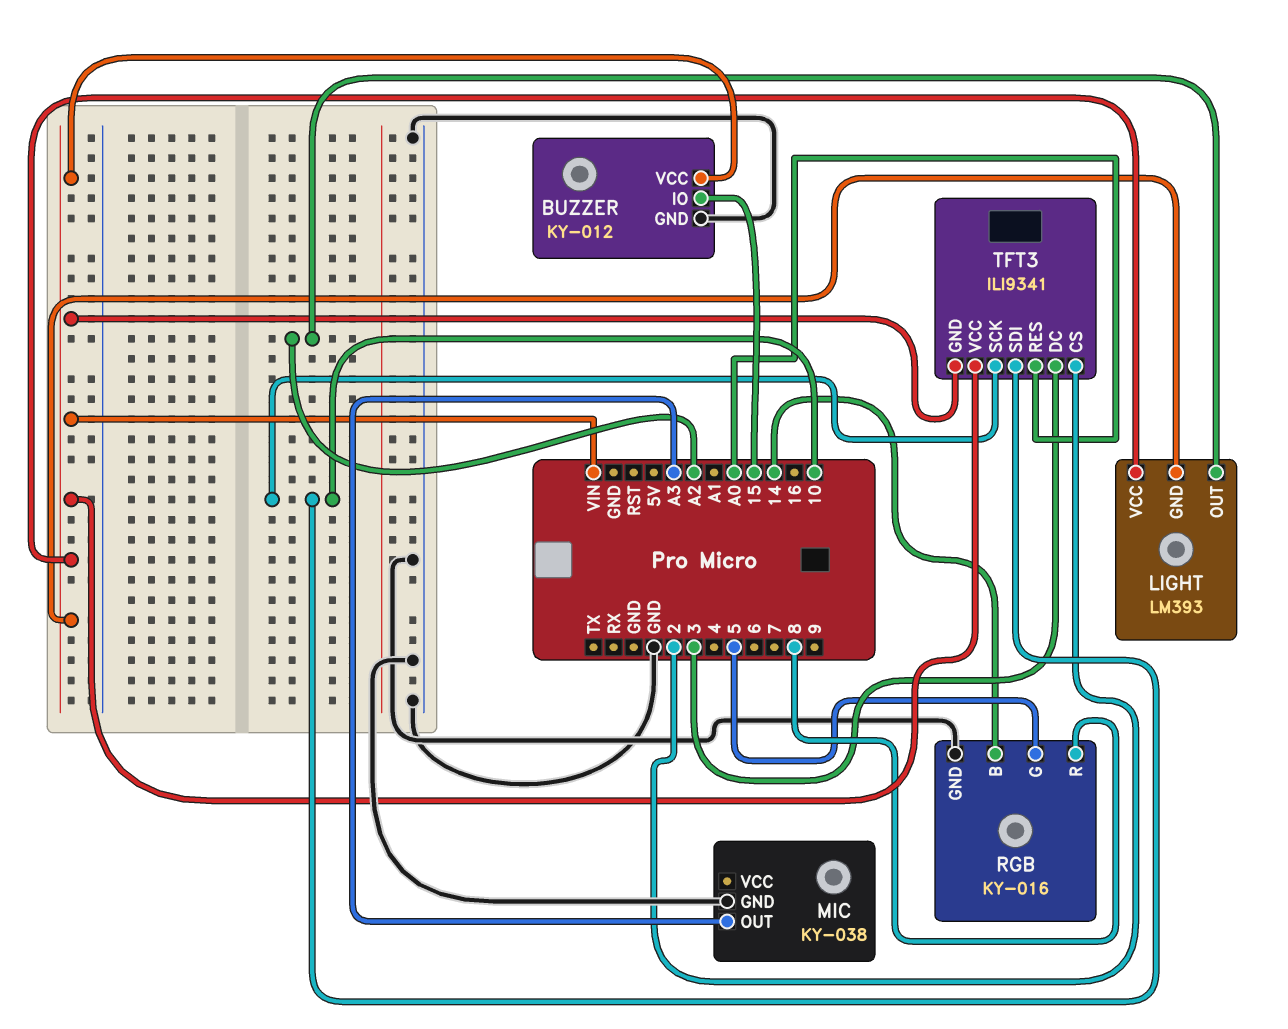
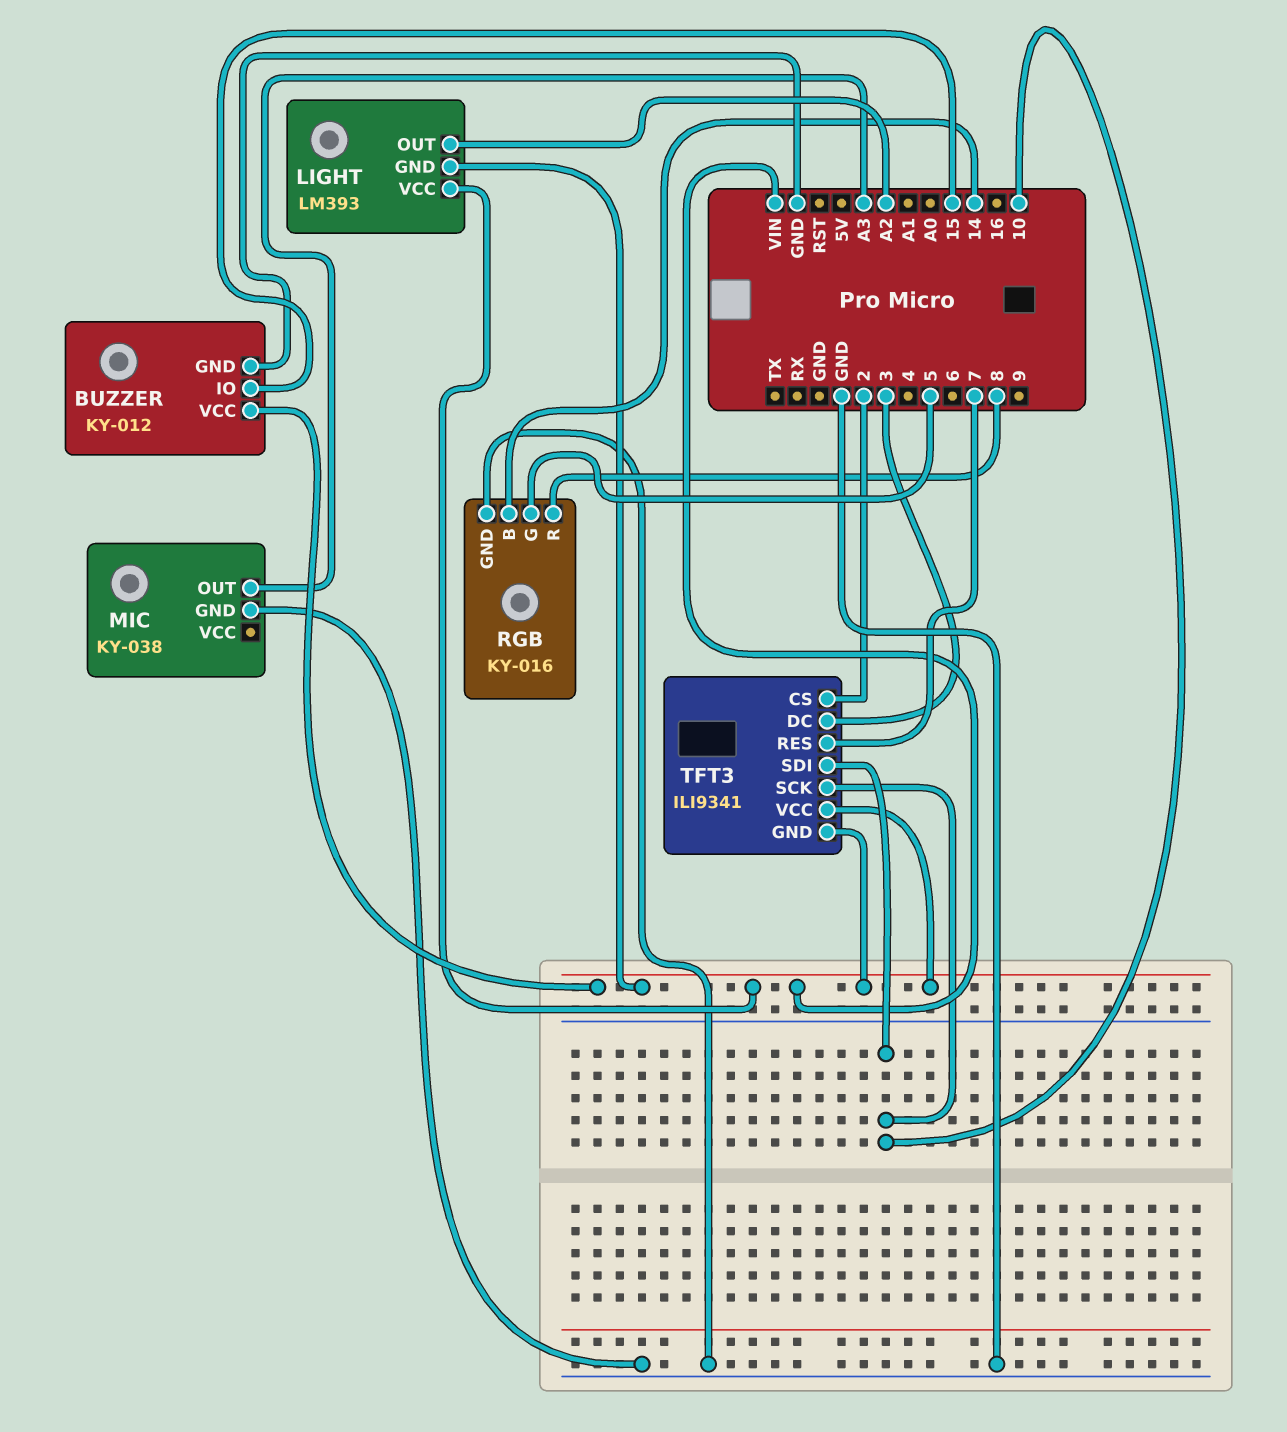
TFT3 pin RES: A0 -> 7

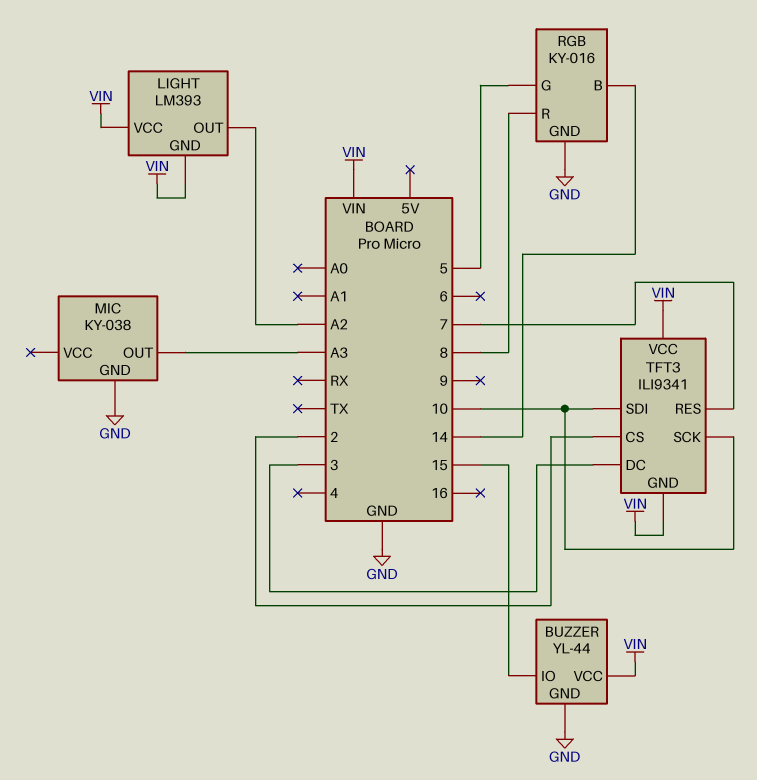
BUZZER: KY-012 -> YL-44

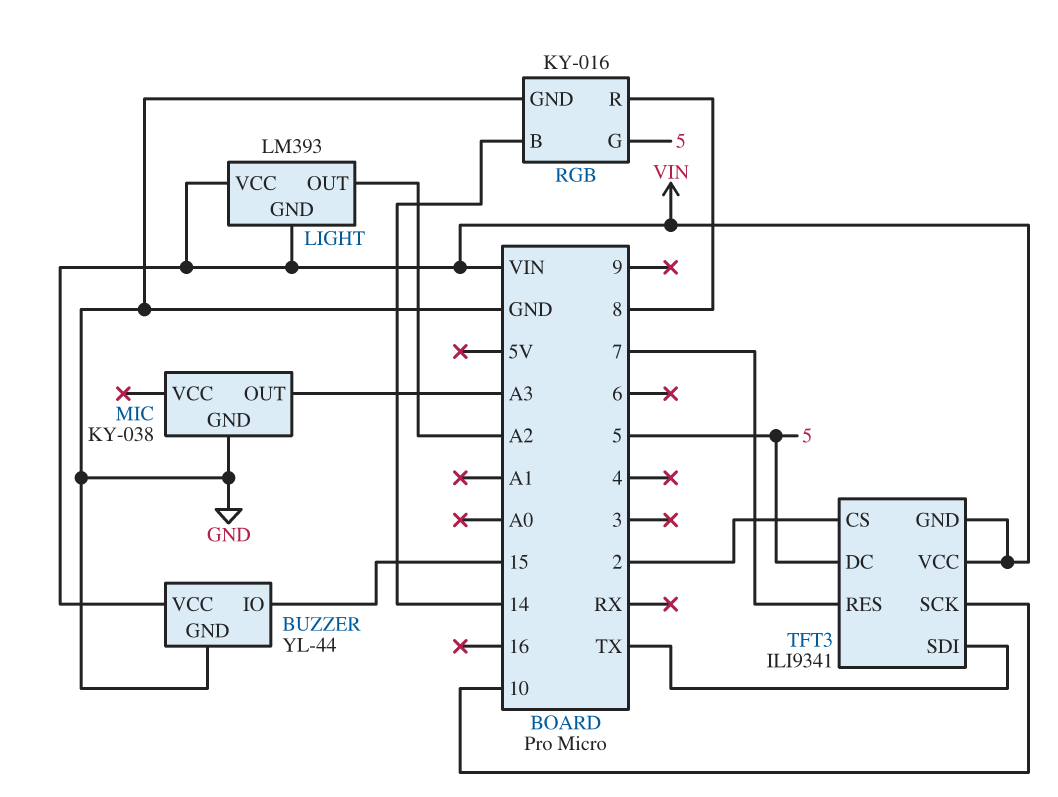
TFT3 pin DC: 3 -> 5
TFT3 pin SDI: 10 -> TX

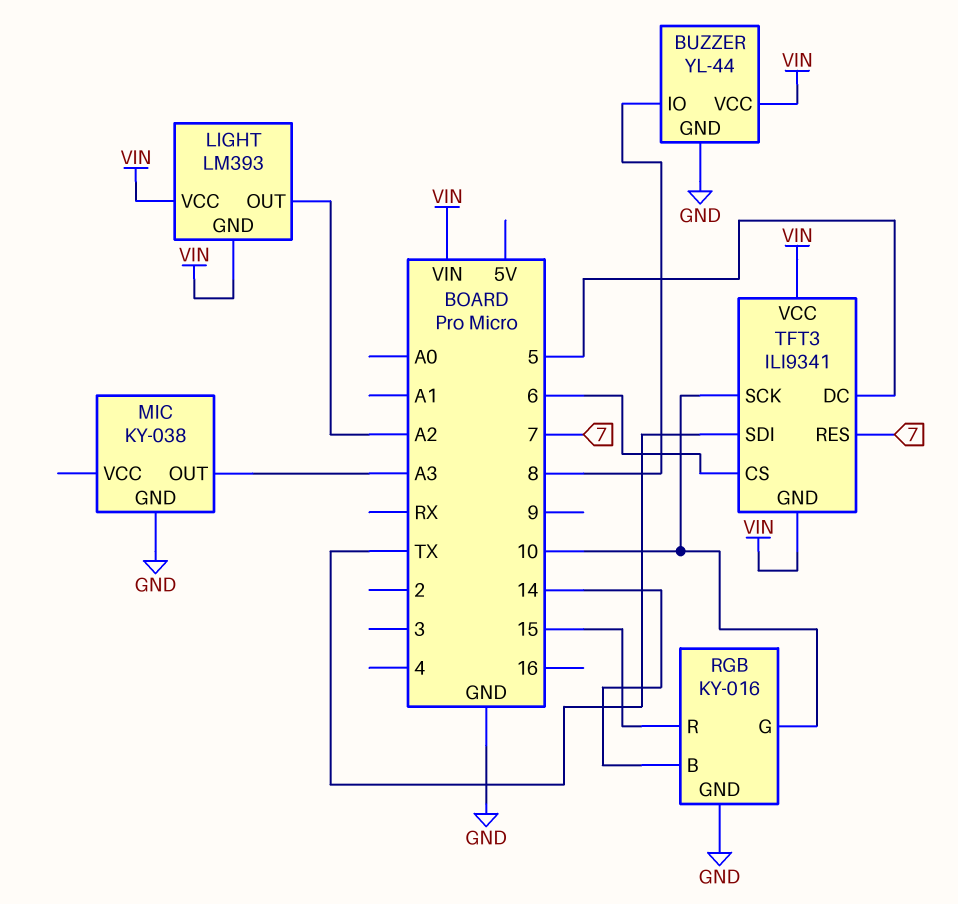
BUZZER pin IO: 15 -> 8
RGB pin G: 5 -> 10
RGB pin R: 8 -> 15
TFT3 pin CS: 2 -> 6

